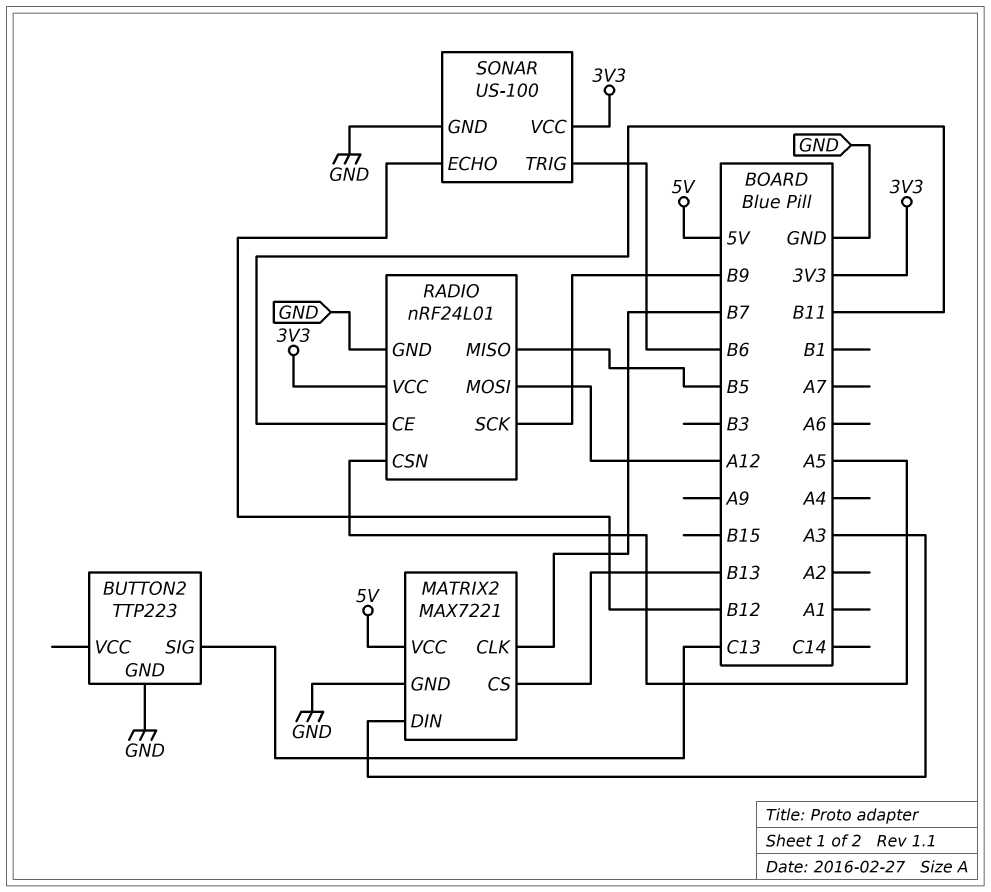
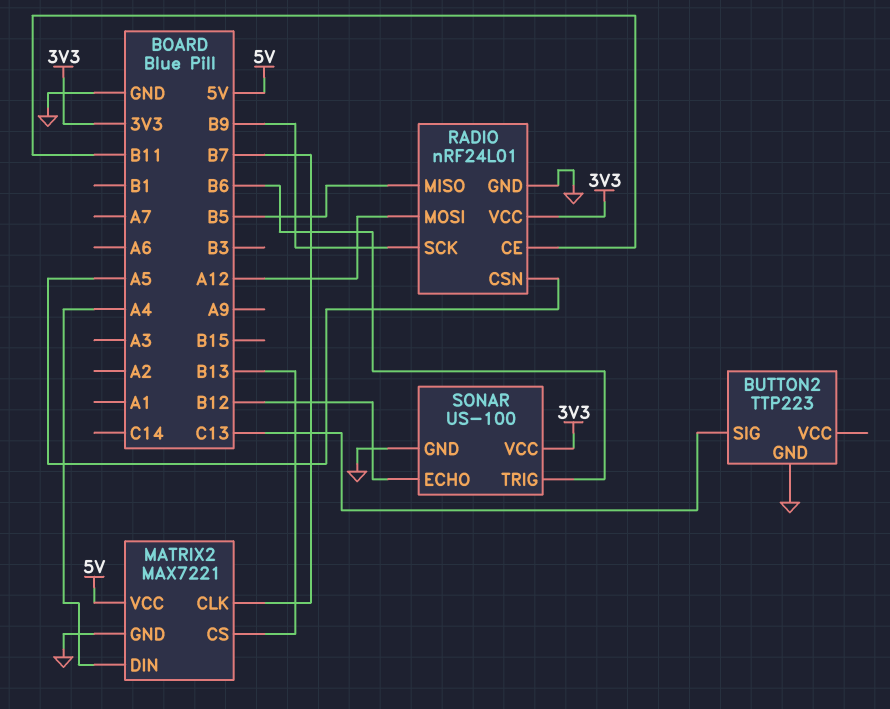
MATRIX2 pin DIN: A3 -> A4

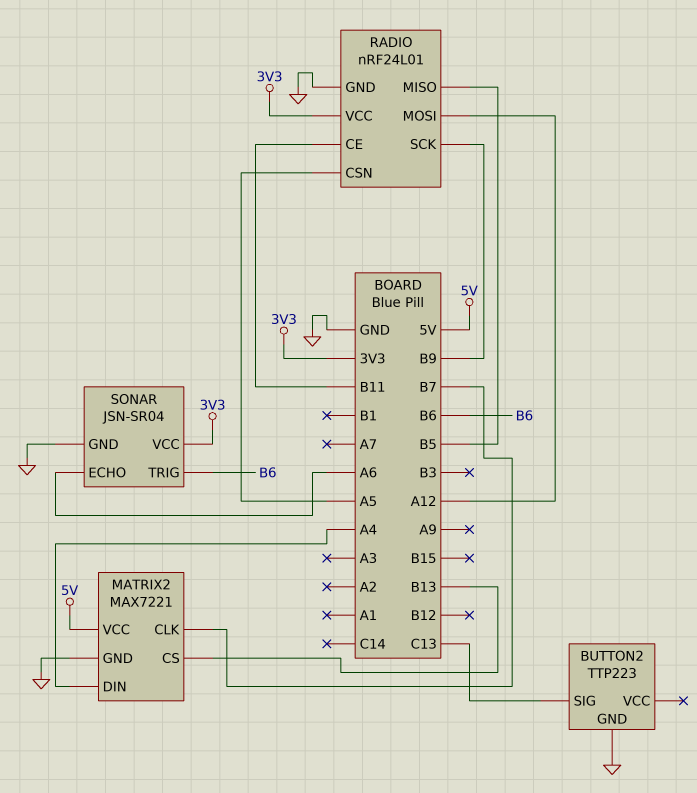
SONAR: US-100 -> JSN-SR04
SONAR pin ECHO: B12 -> A6

